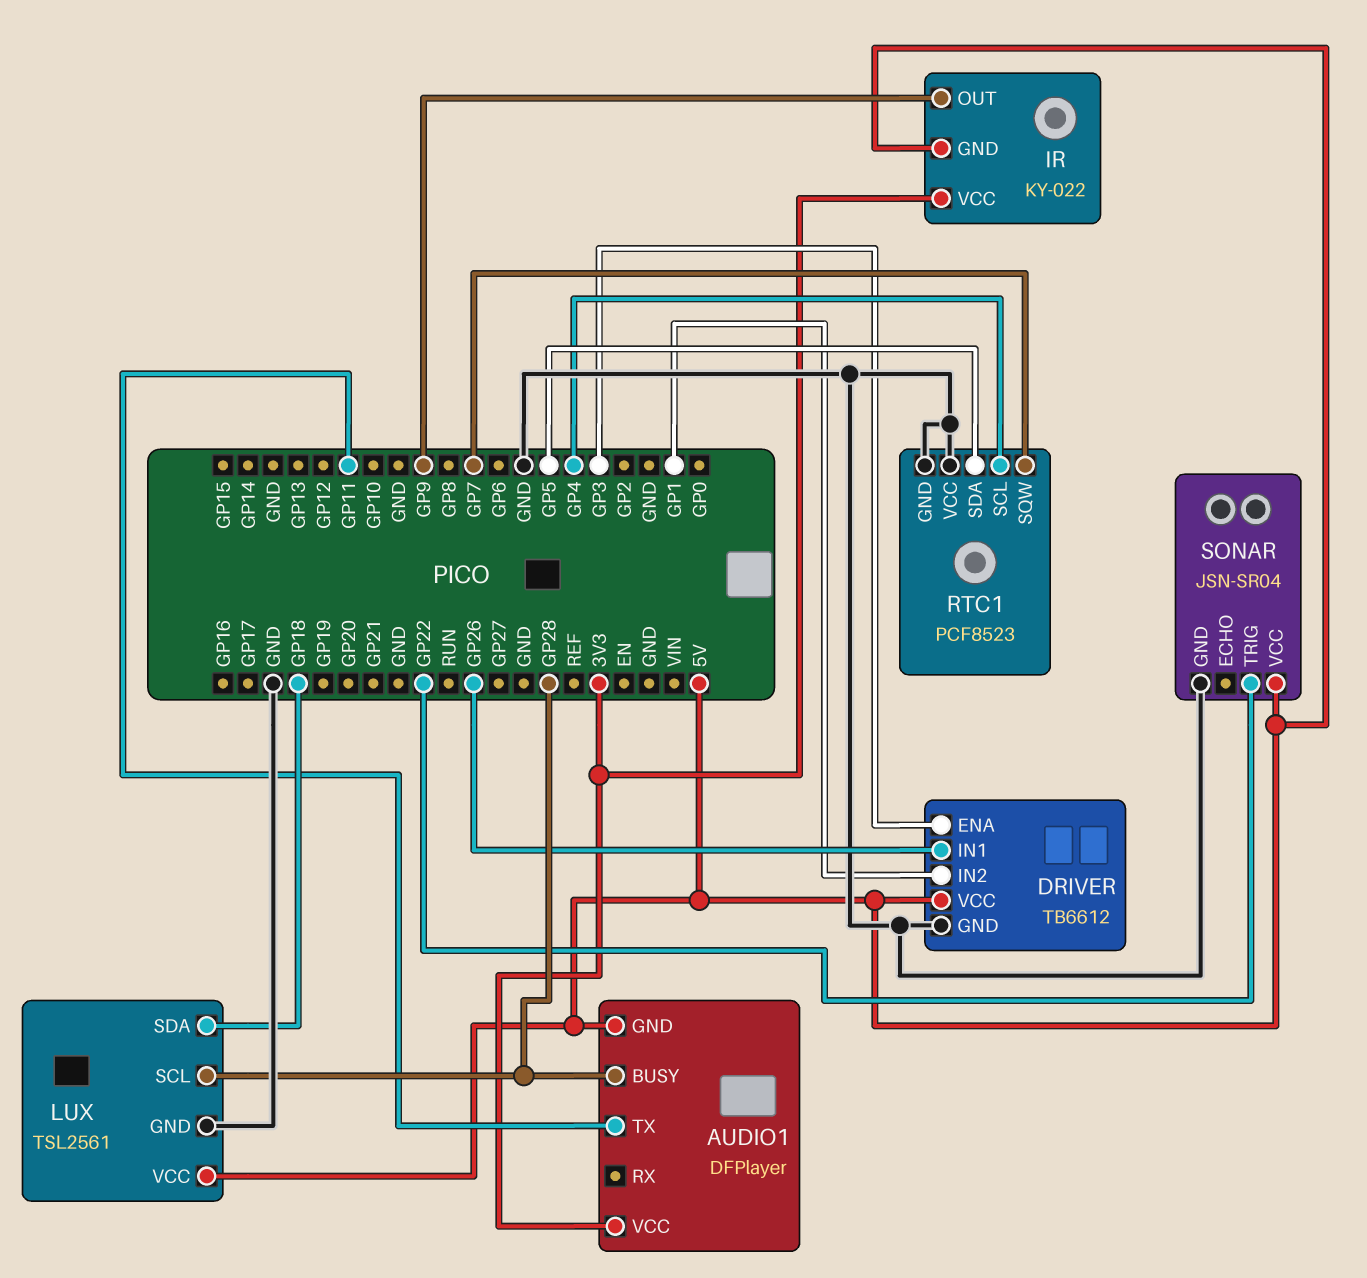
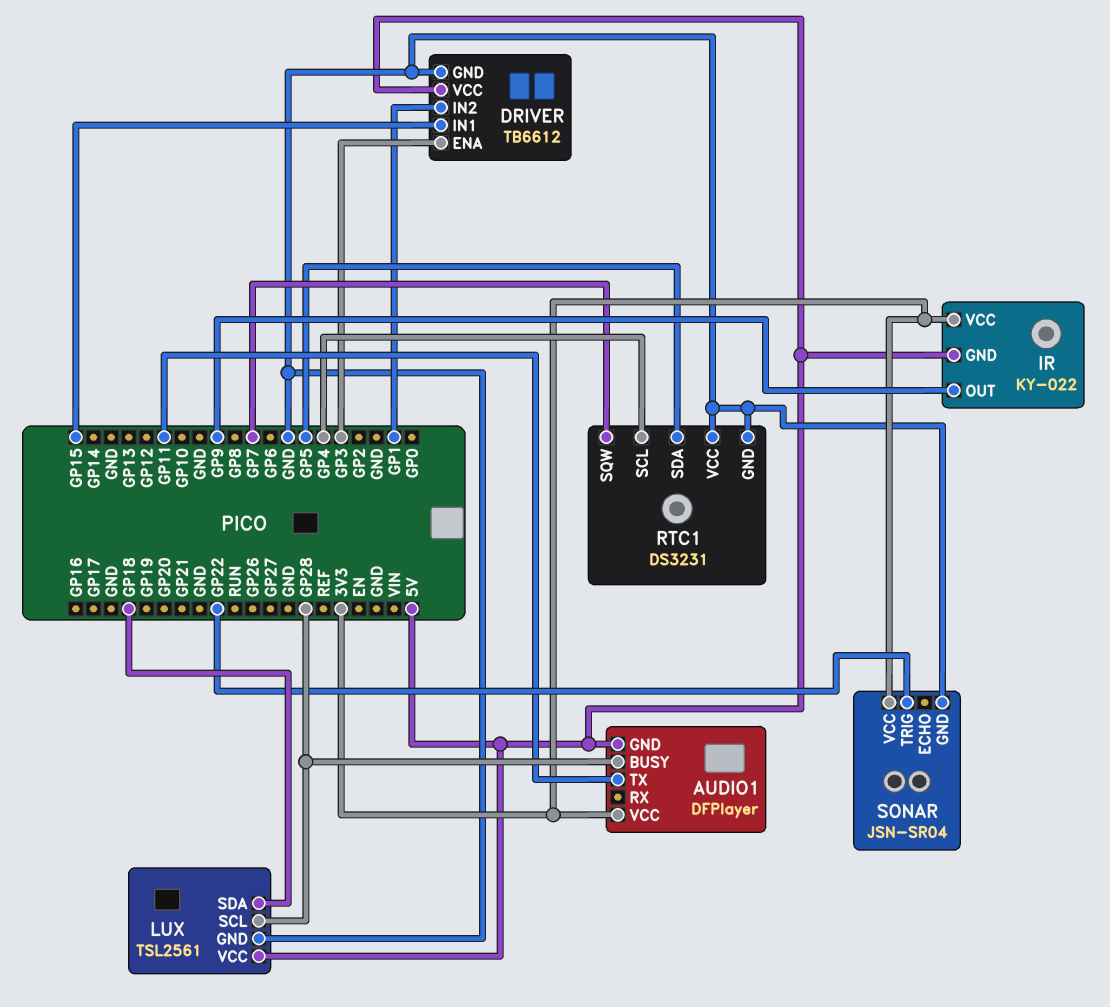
DRIVER pin IN1: GP26 -> GP15
RTC1: PCF8523 -> DS3231
SONAR pin VCC: 5V -> 3V3

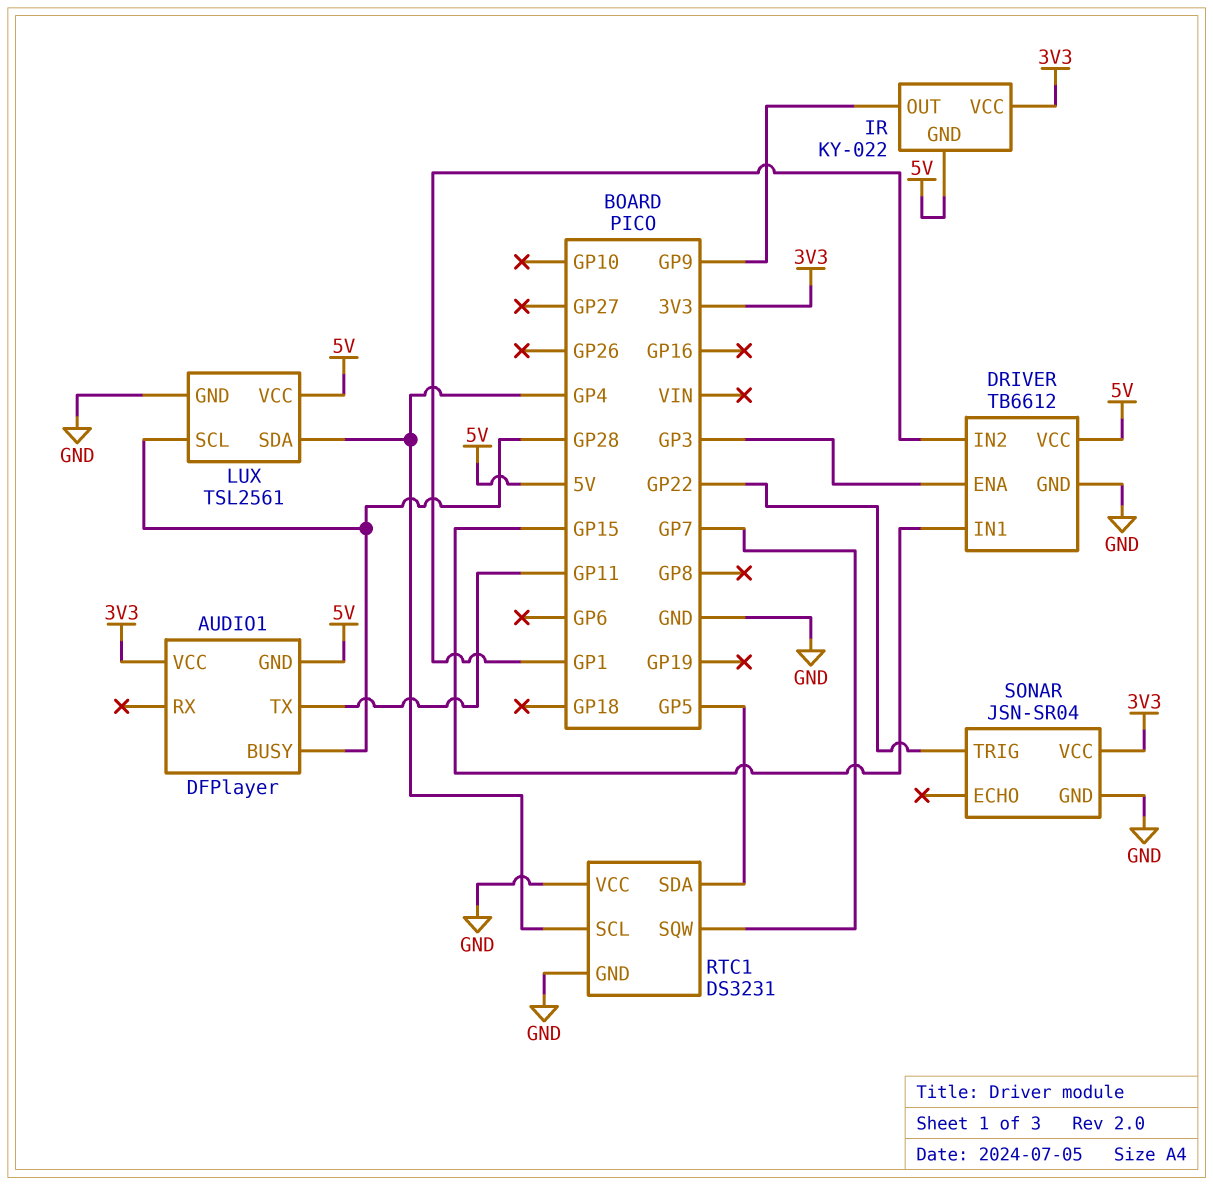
LUX pin SDA: GP18 -> GP4

